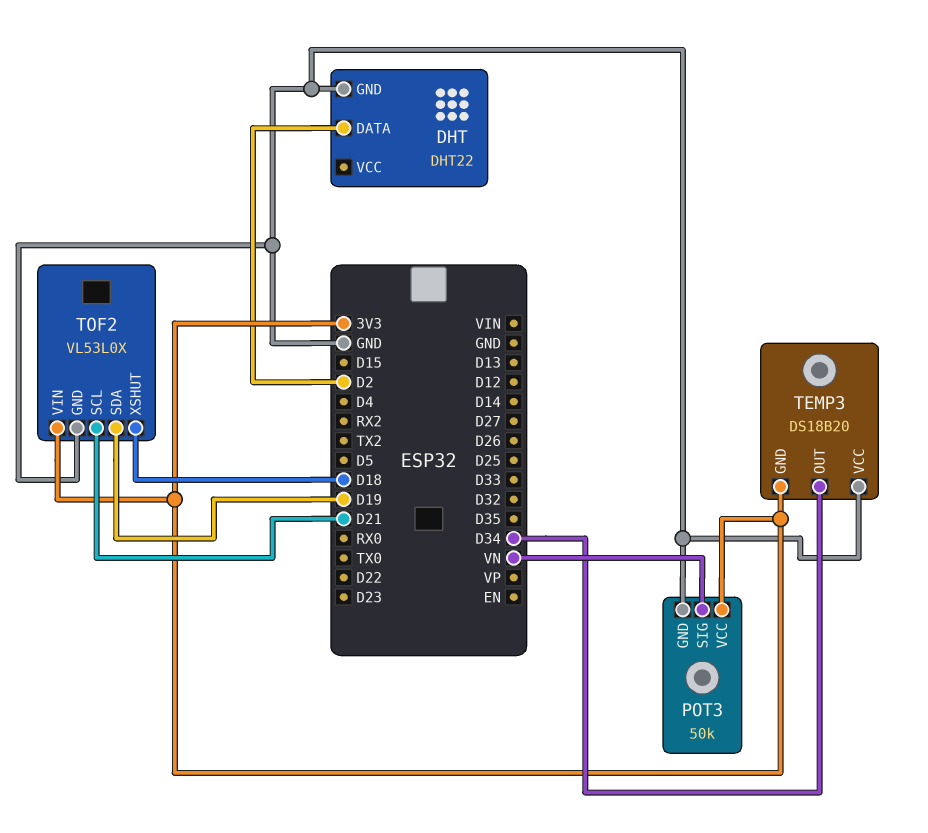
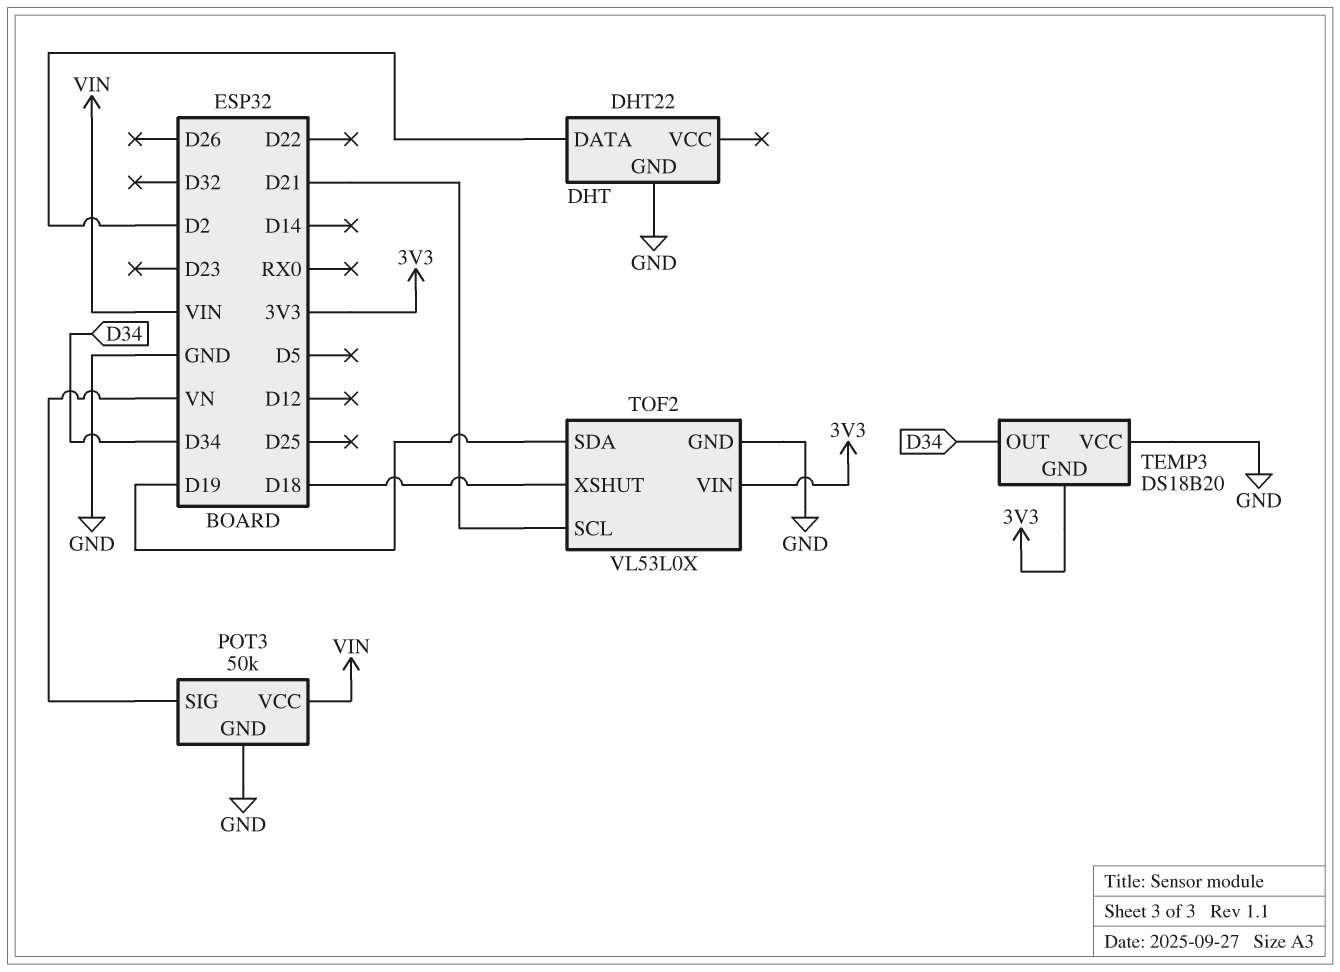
POT3 pin VCC: 3V3 -> VIN

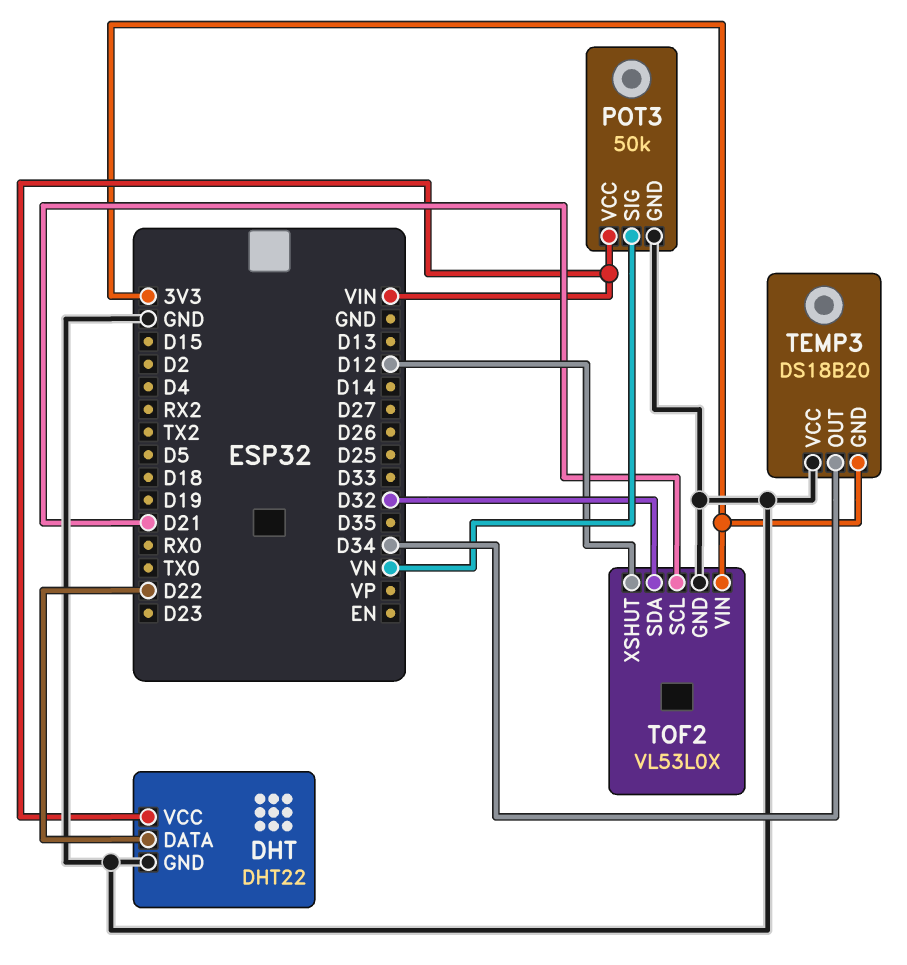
DHT pin DATA: D2 -> D22
DHT pin VCC: none -> VIN
TOF2 pin SDA: D19 -> D32
TOF2 pin XSHUT: D18 -> D12

